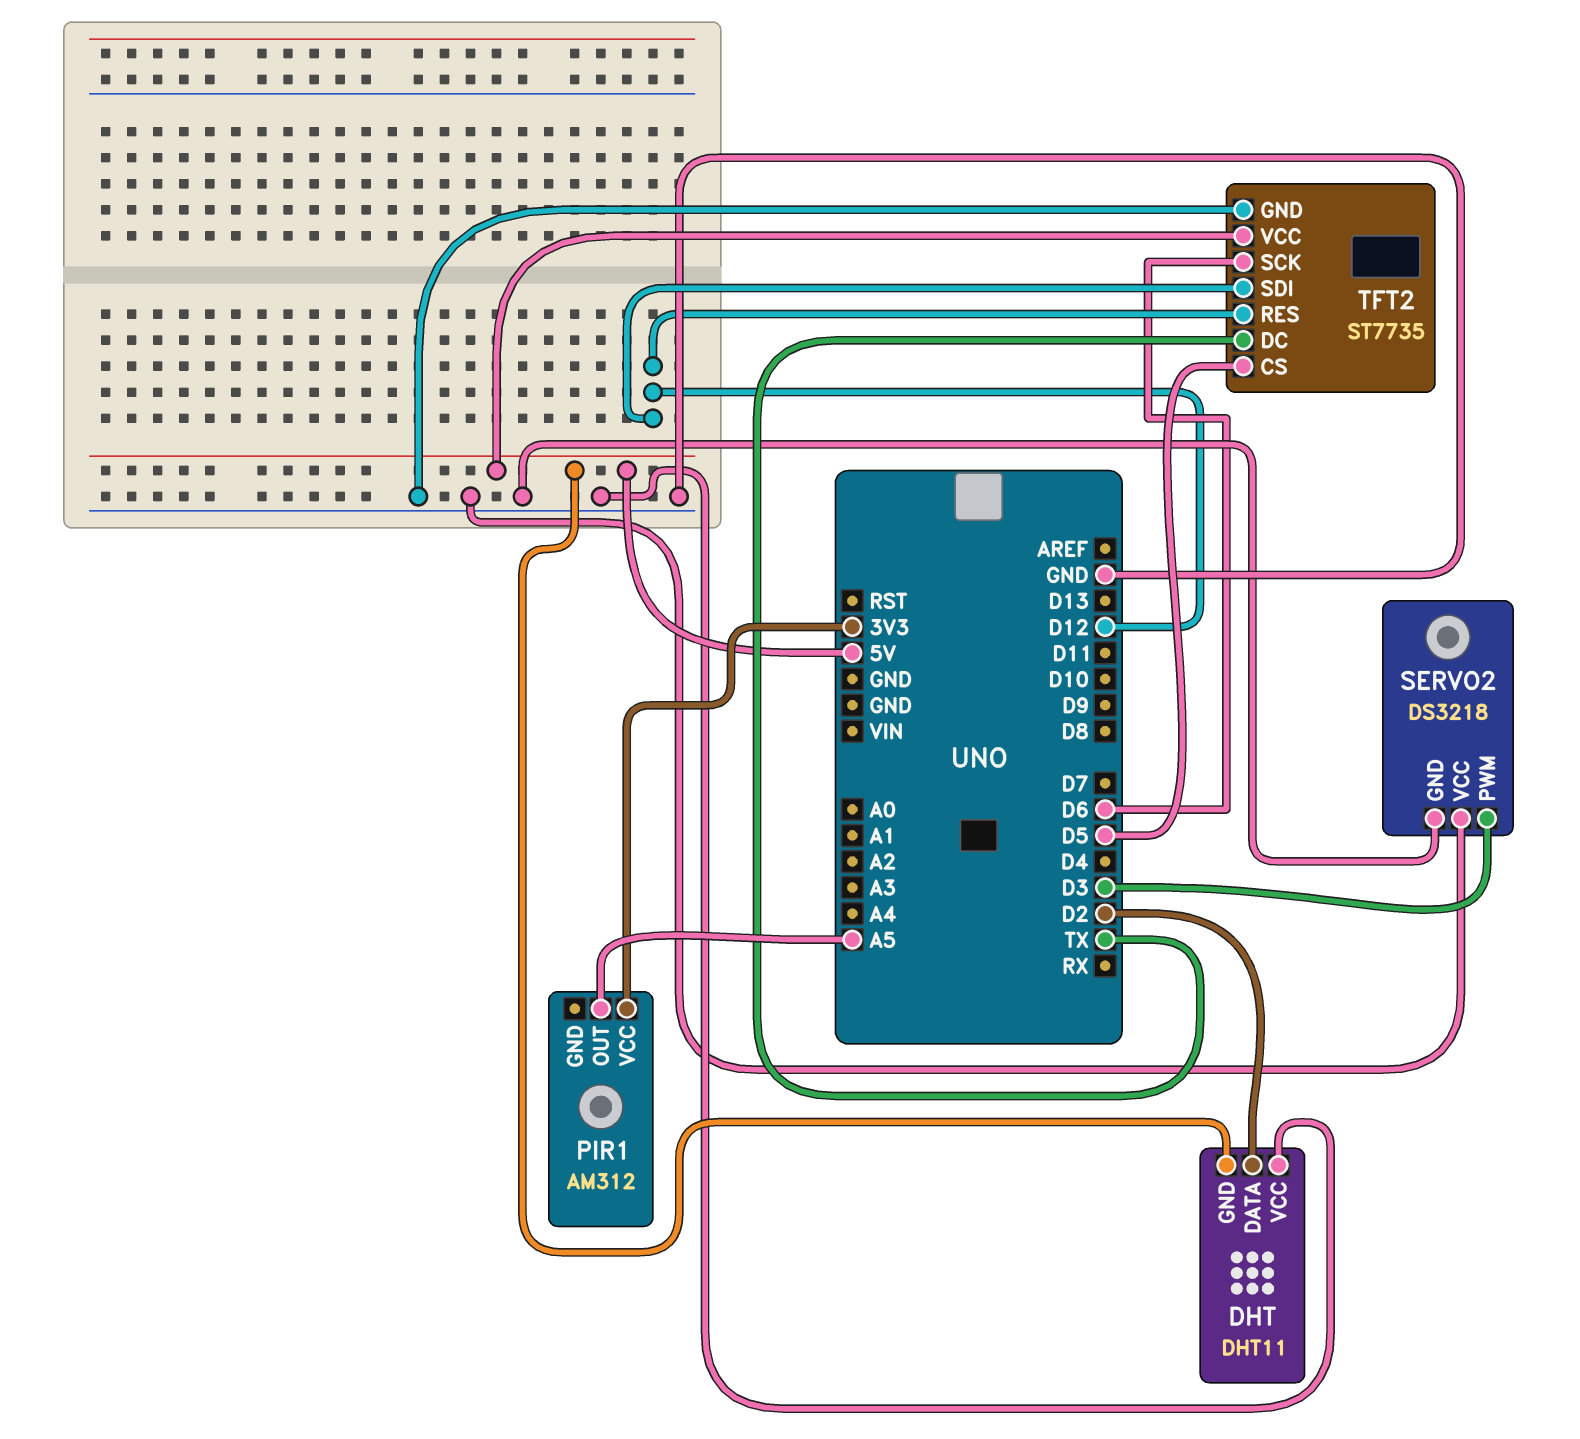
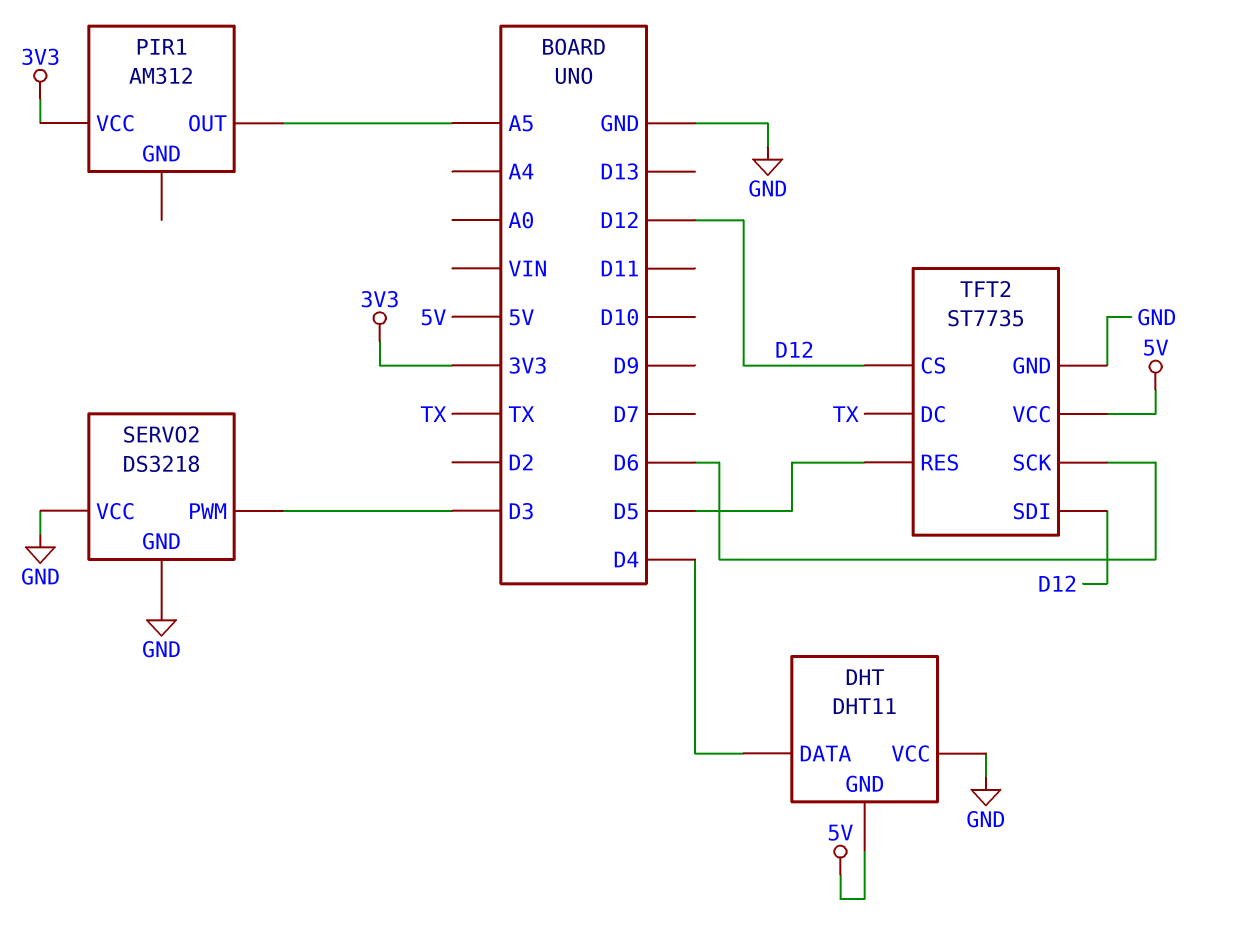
DHT pin DATA: D2 -> D4
TFT2 pin CS: D5 -> D12
TFT2 pin RES: D12 -> D5

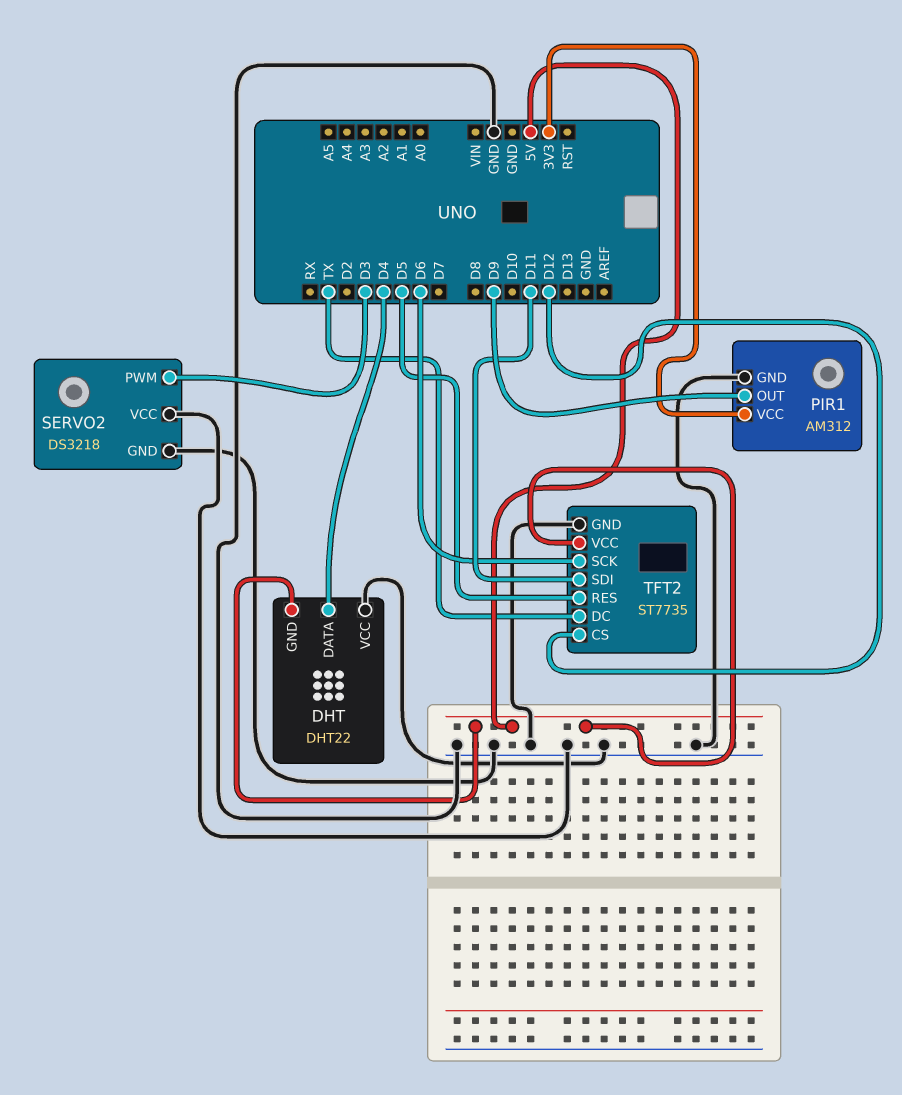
DHT: DHT11 -> DHT22
PIR1 pin GND: none -> GND
PIR1 pin OUT: A5 -> D9
TFT2 pin SDI: D12 -> D11

